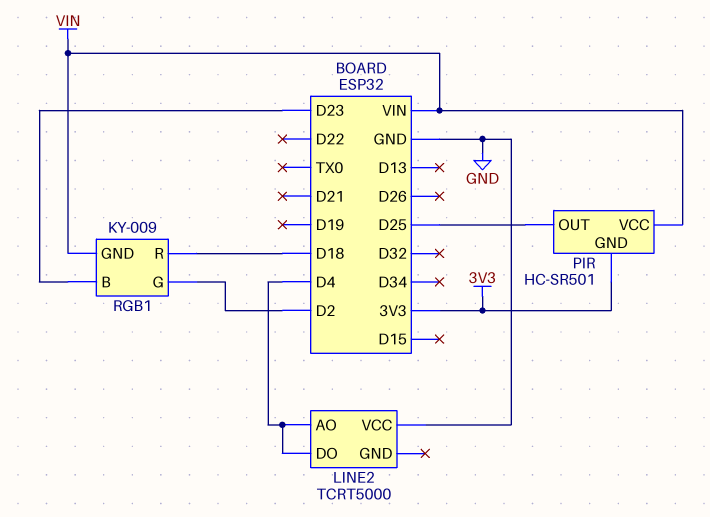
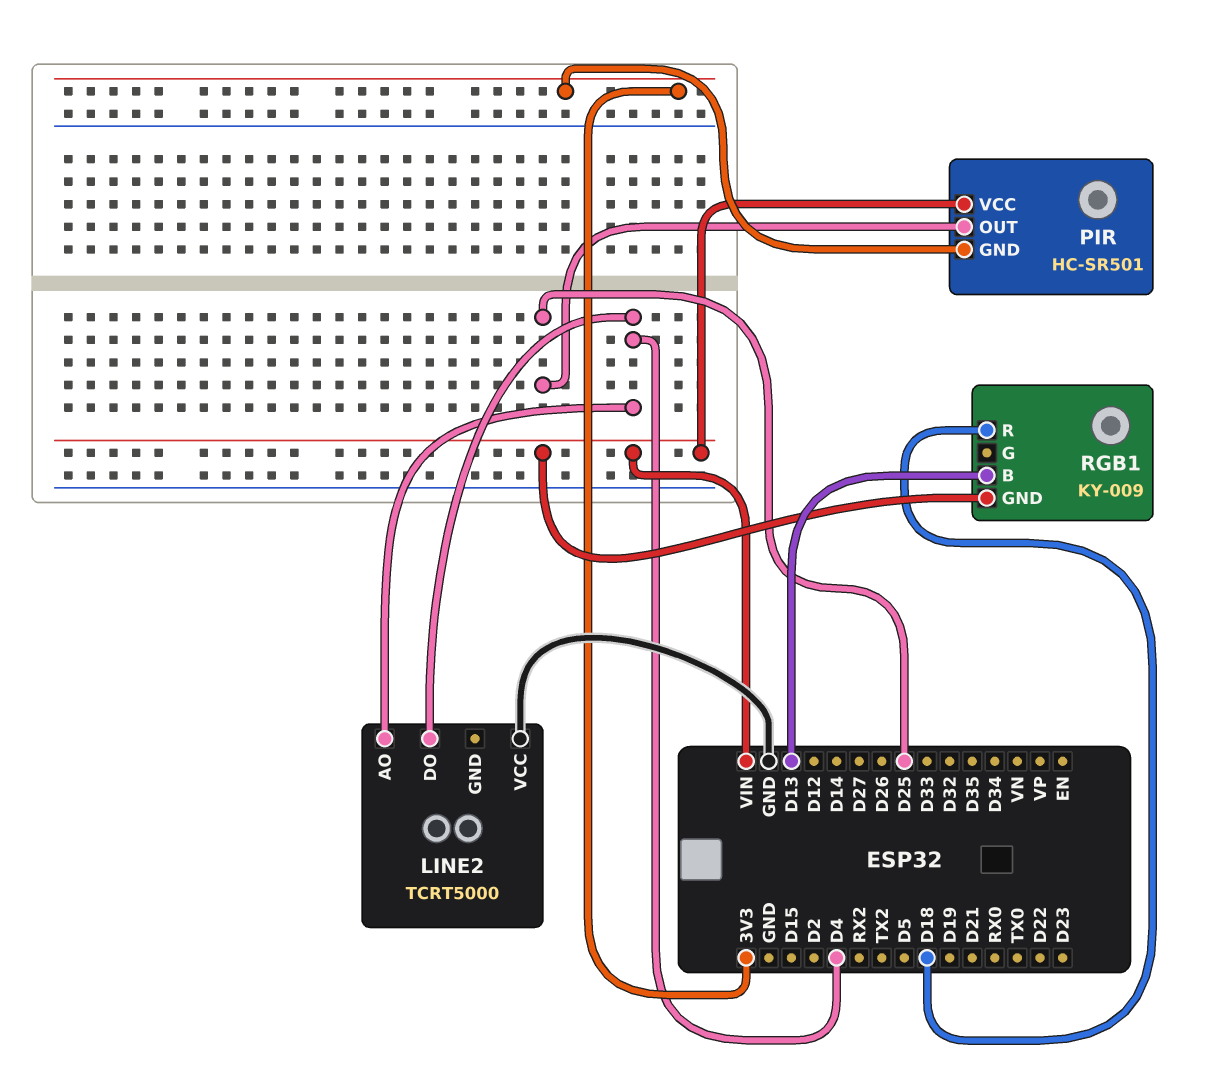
RGB1 pin B: D23 -> D13
RGB1 pin G: D2 -> none

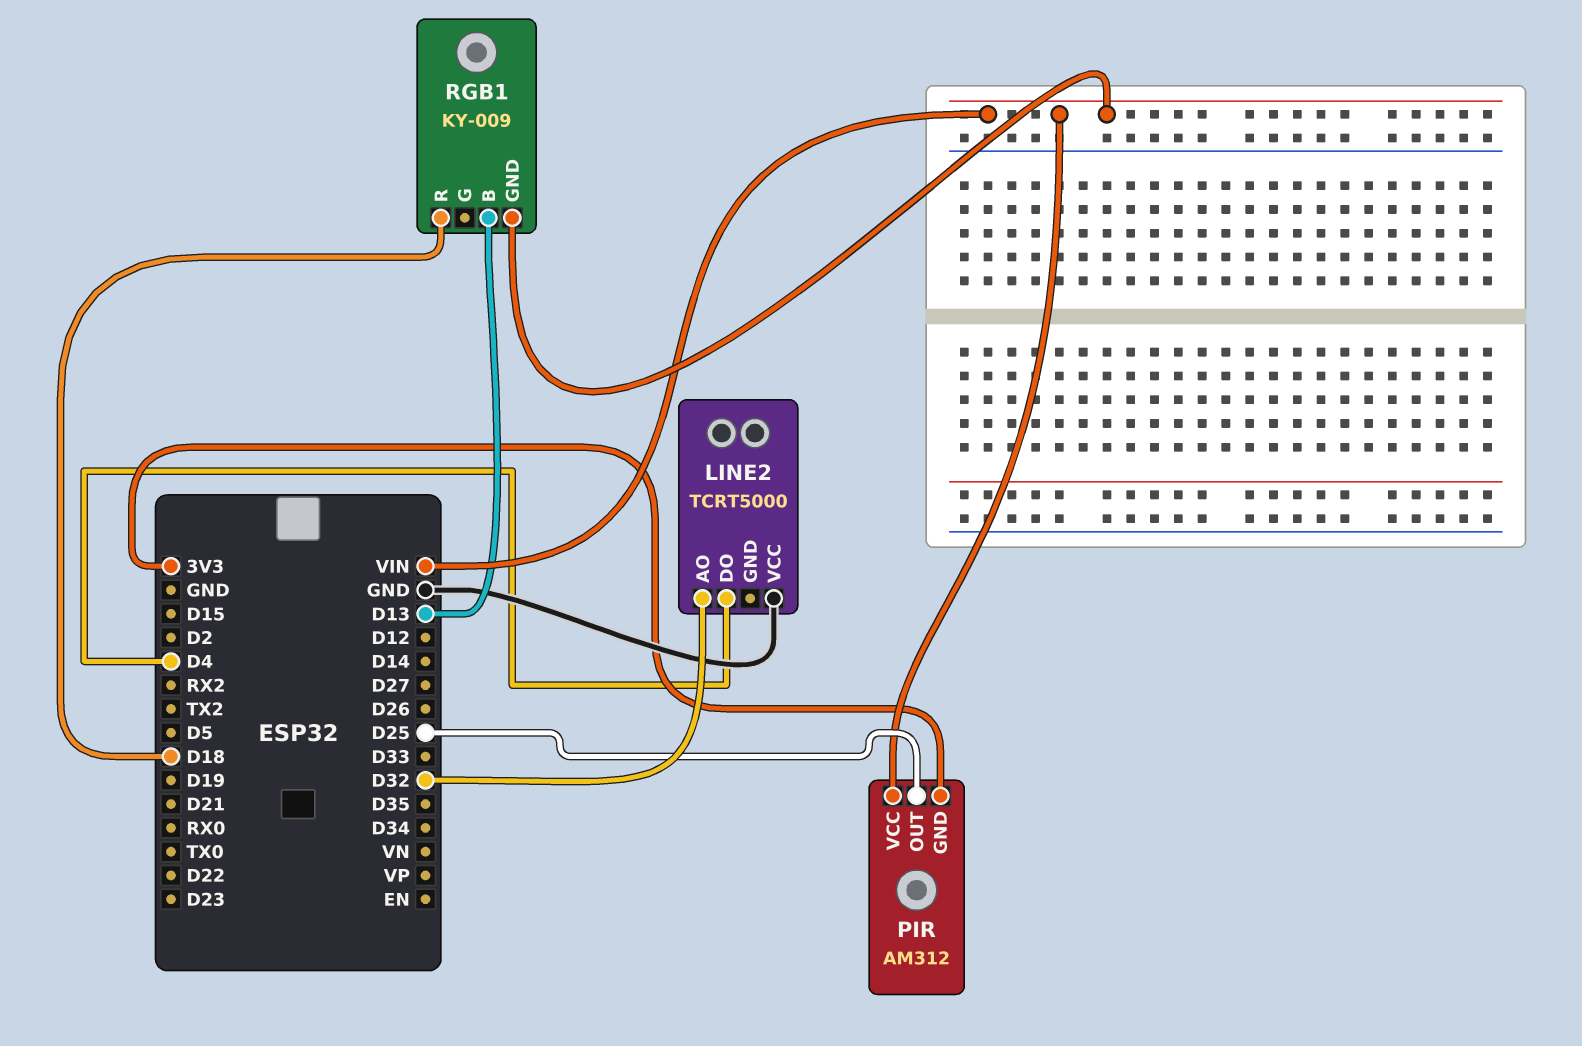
LINE2 pin AO: D4 -> D32
PIR: HC-SR501 -> AM312

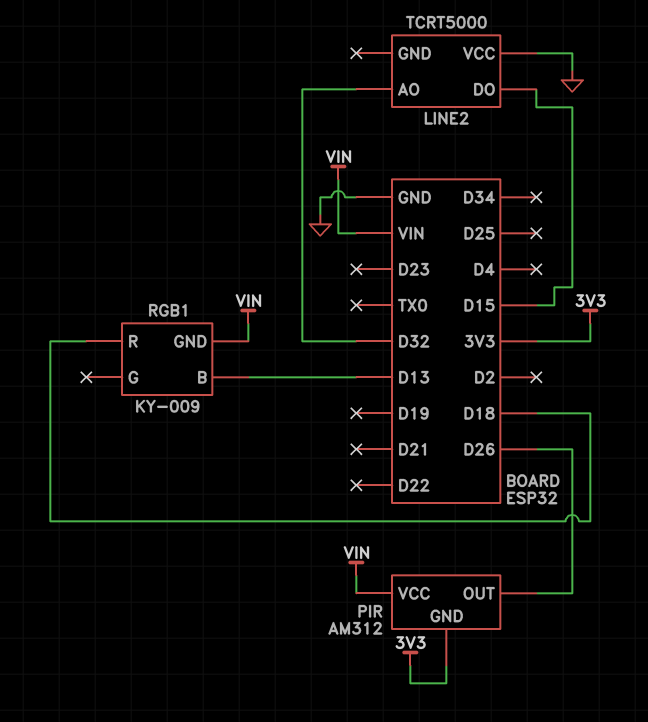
LINE2 pin DO: D4 -> D15
PIR pin OUT: D25 -> D26

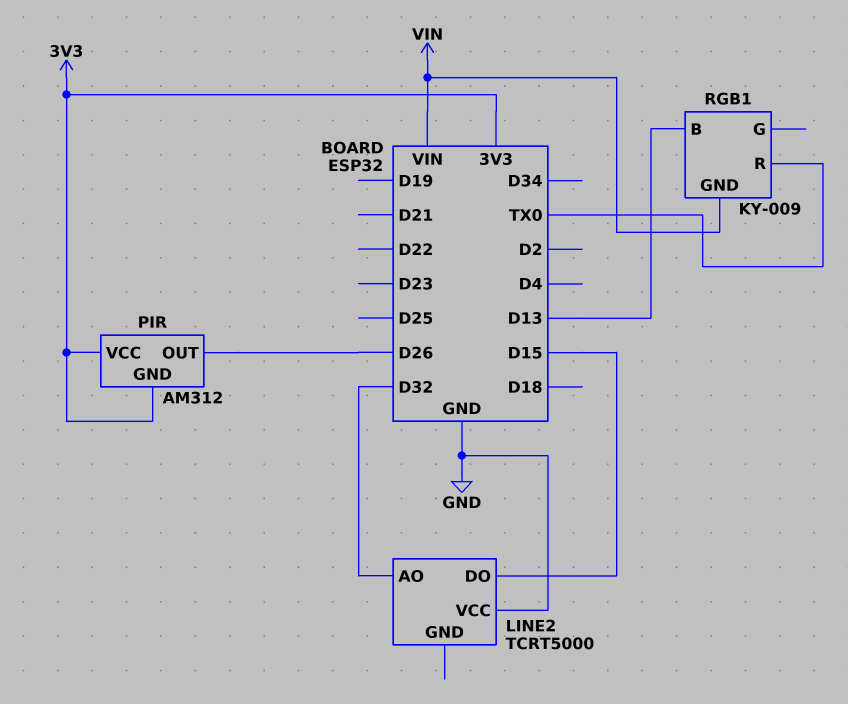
PIR pin VCC: VIN -> 3V3
RGB1 pin R: D18 -> TX0

